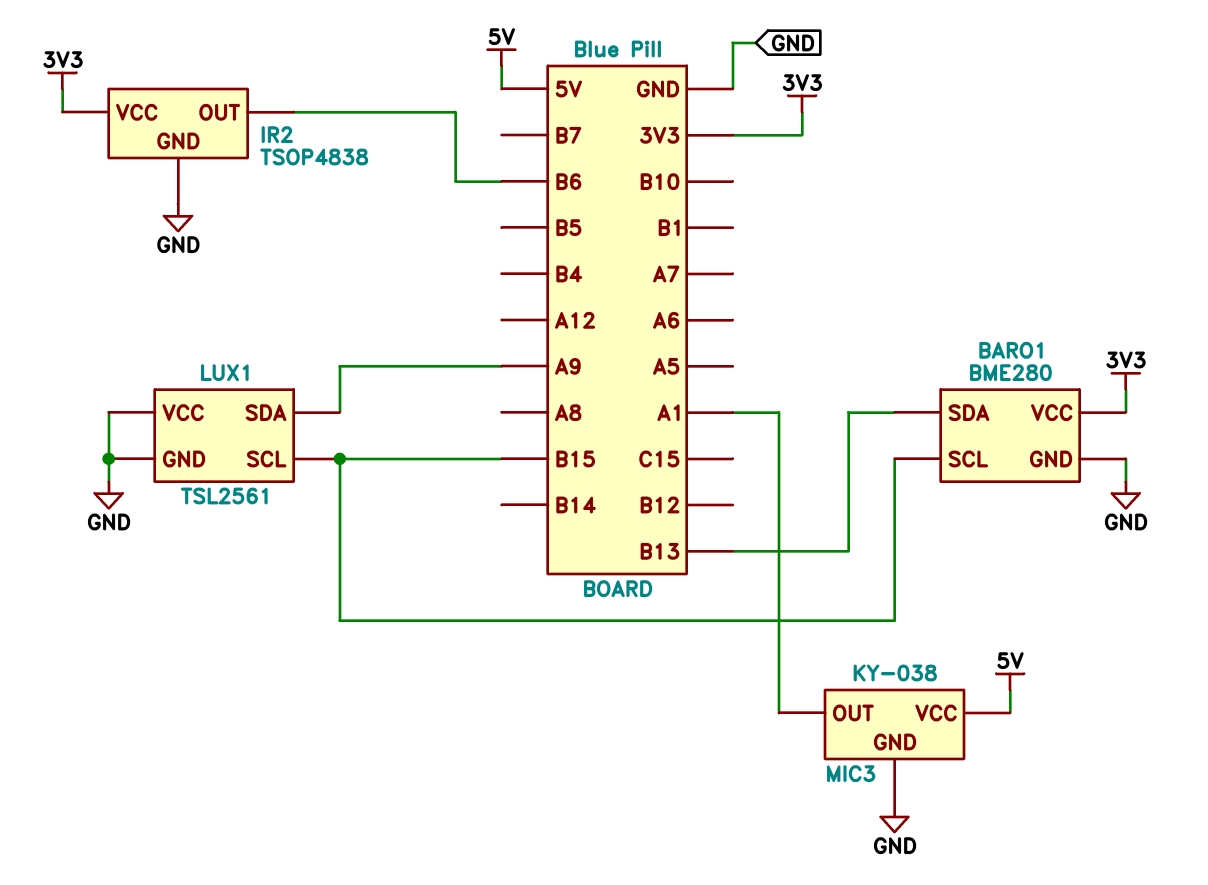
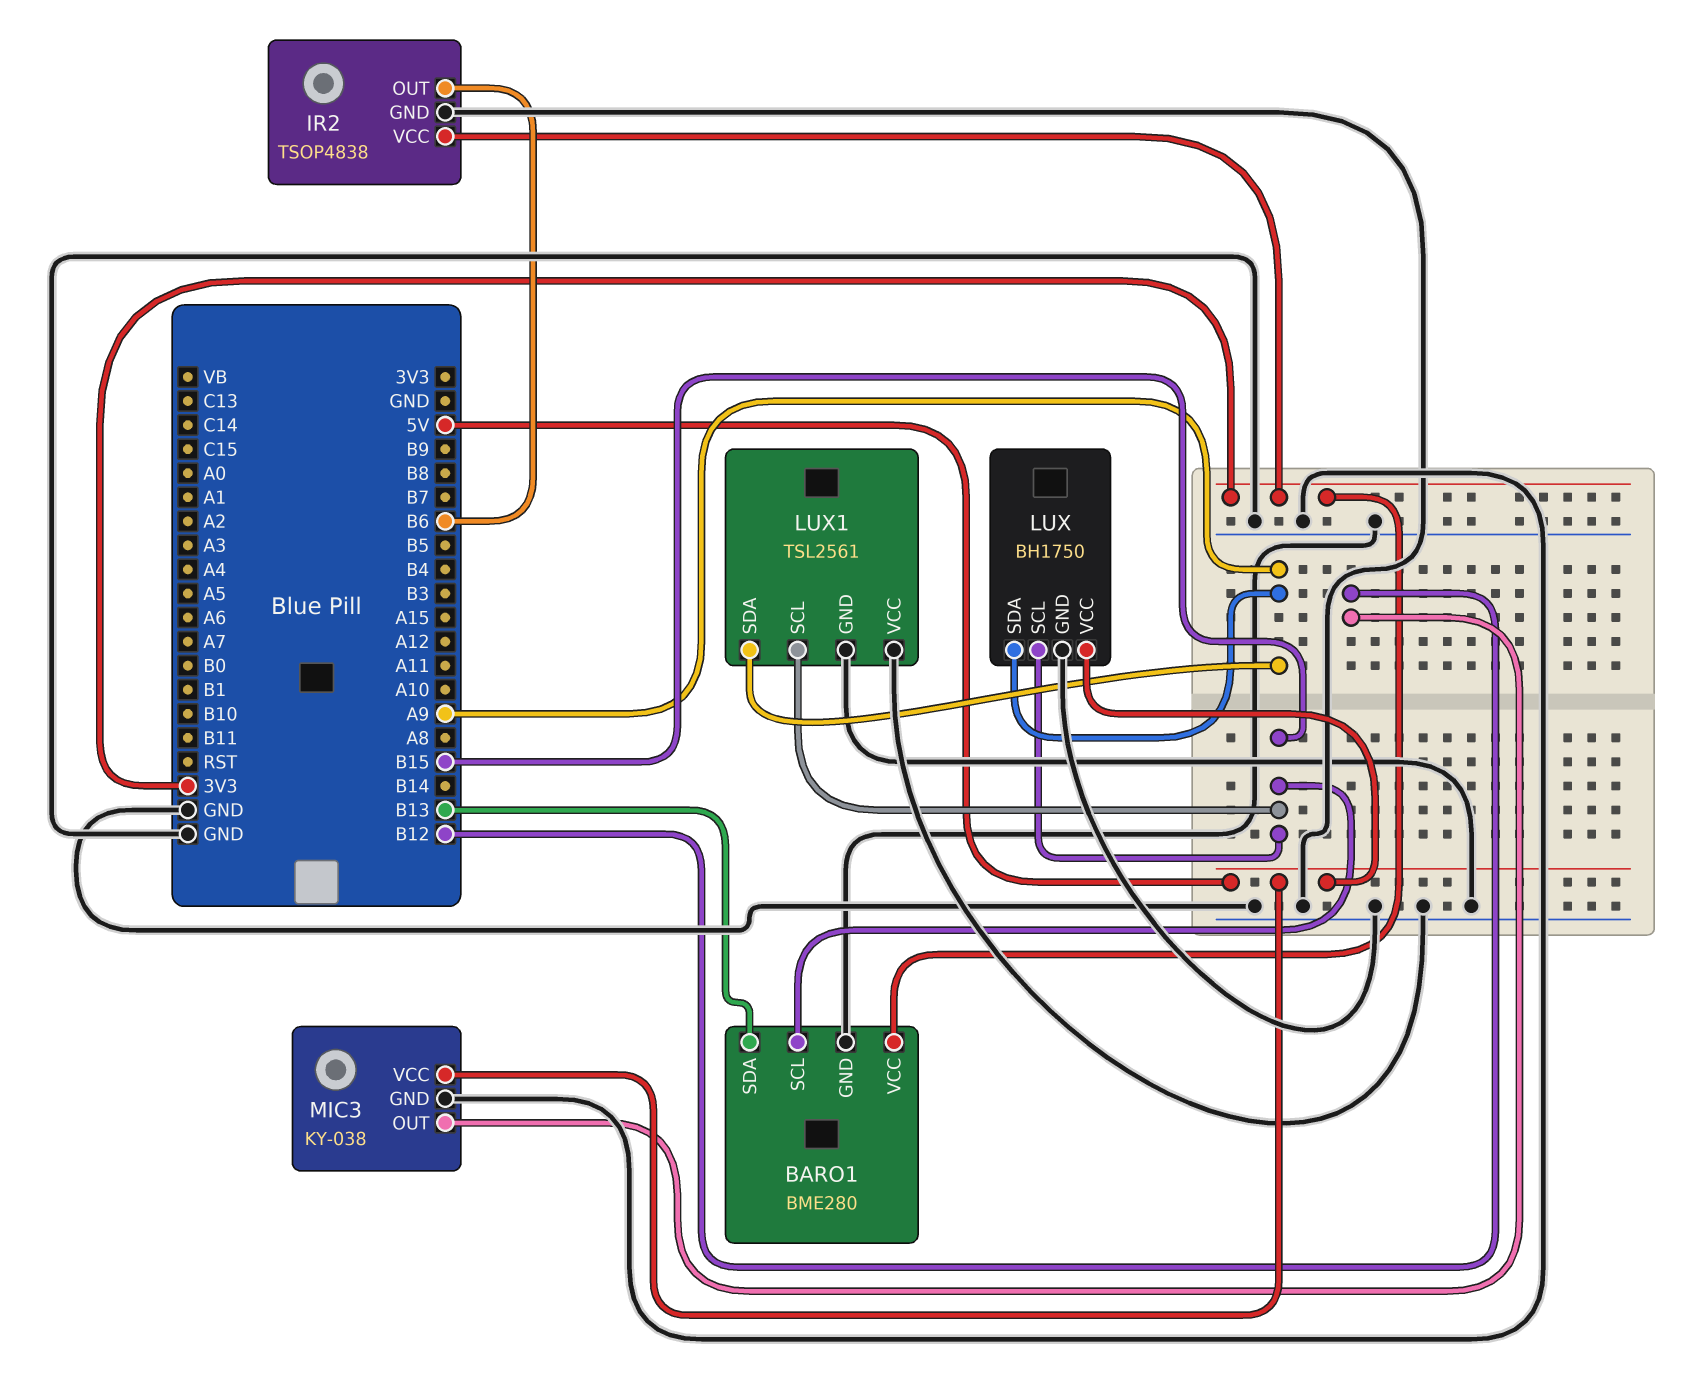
LUX: none -> BH1750
LUX pin GND: none -> GND
LUX pin SCL: none -> B15
LUX pin SDA: none -> A9
LUX pin VCC: none -> 5V
MIC3 pin OUT: A1 -> B12

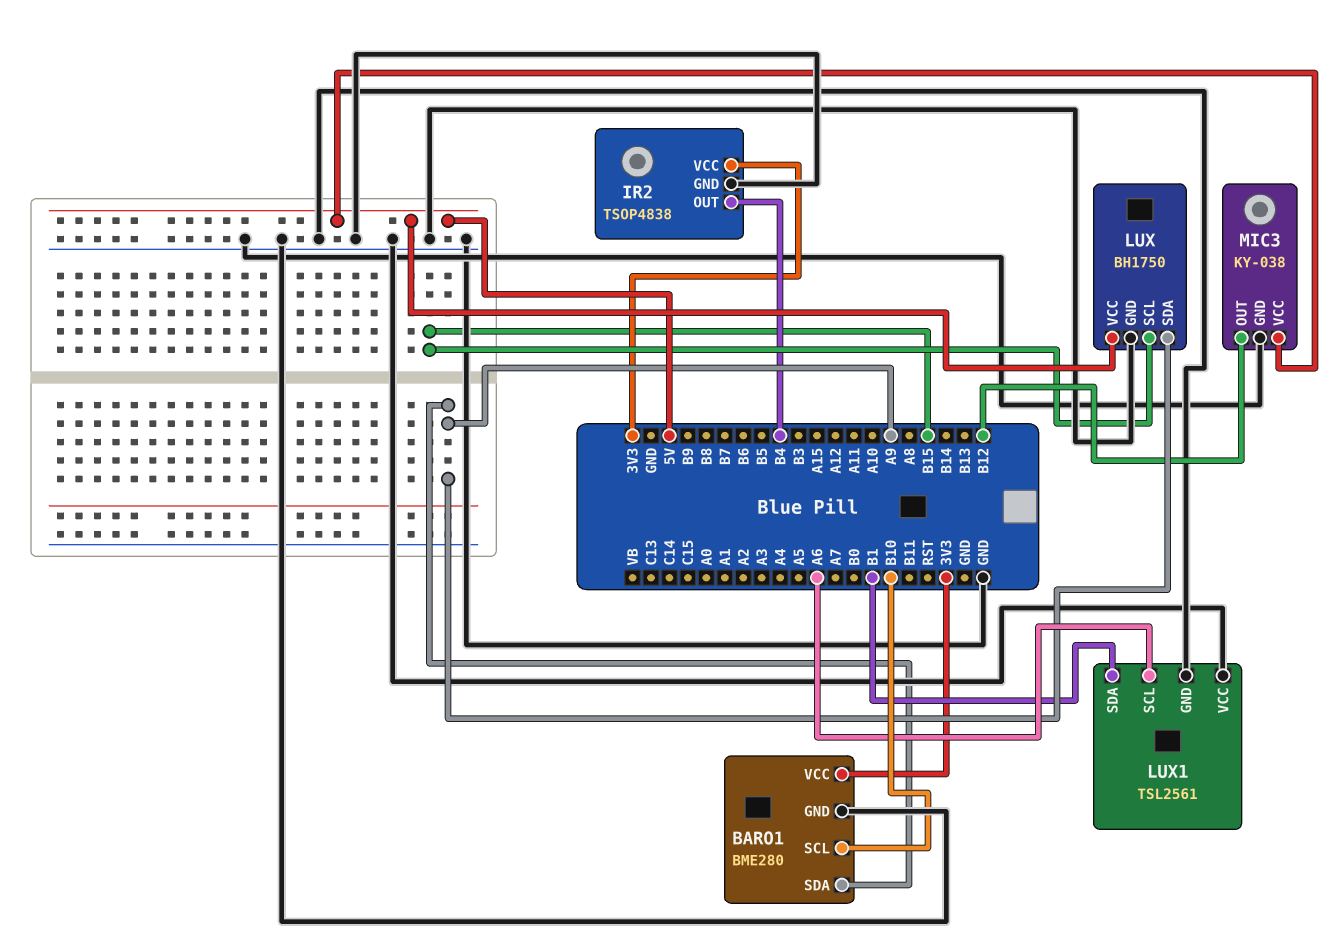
BARO1 pin SCL: B15 -> B10
BARO1 pin SDA: B13 -> A9
IR2 pin OUT: B6 -> B4
LUX1 pin SCL: B15 -> A6
LUX1 pin SDA: A9 -> B1

